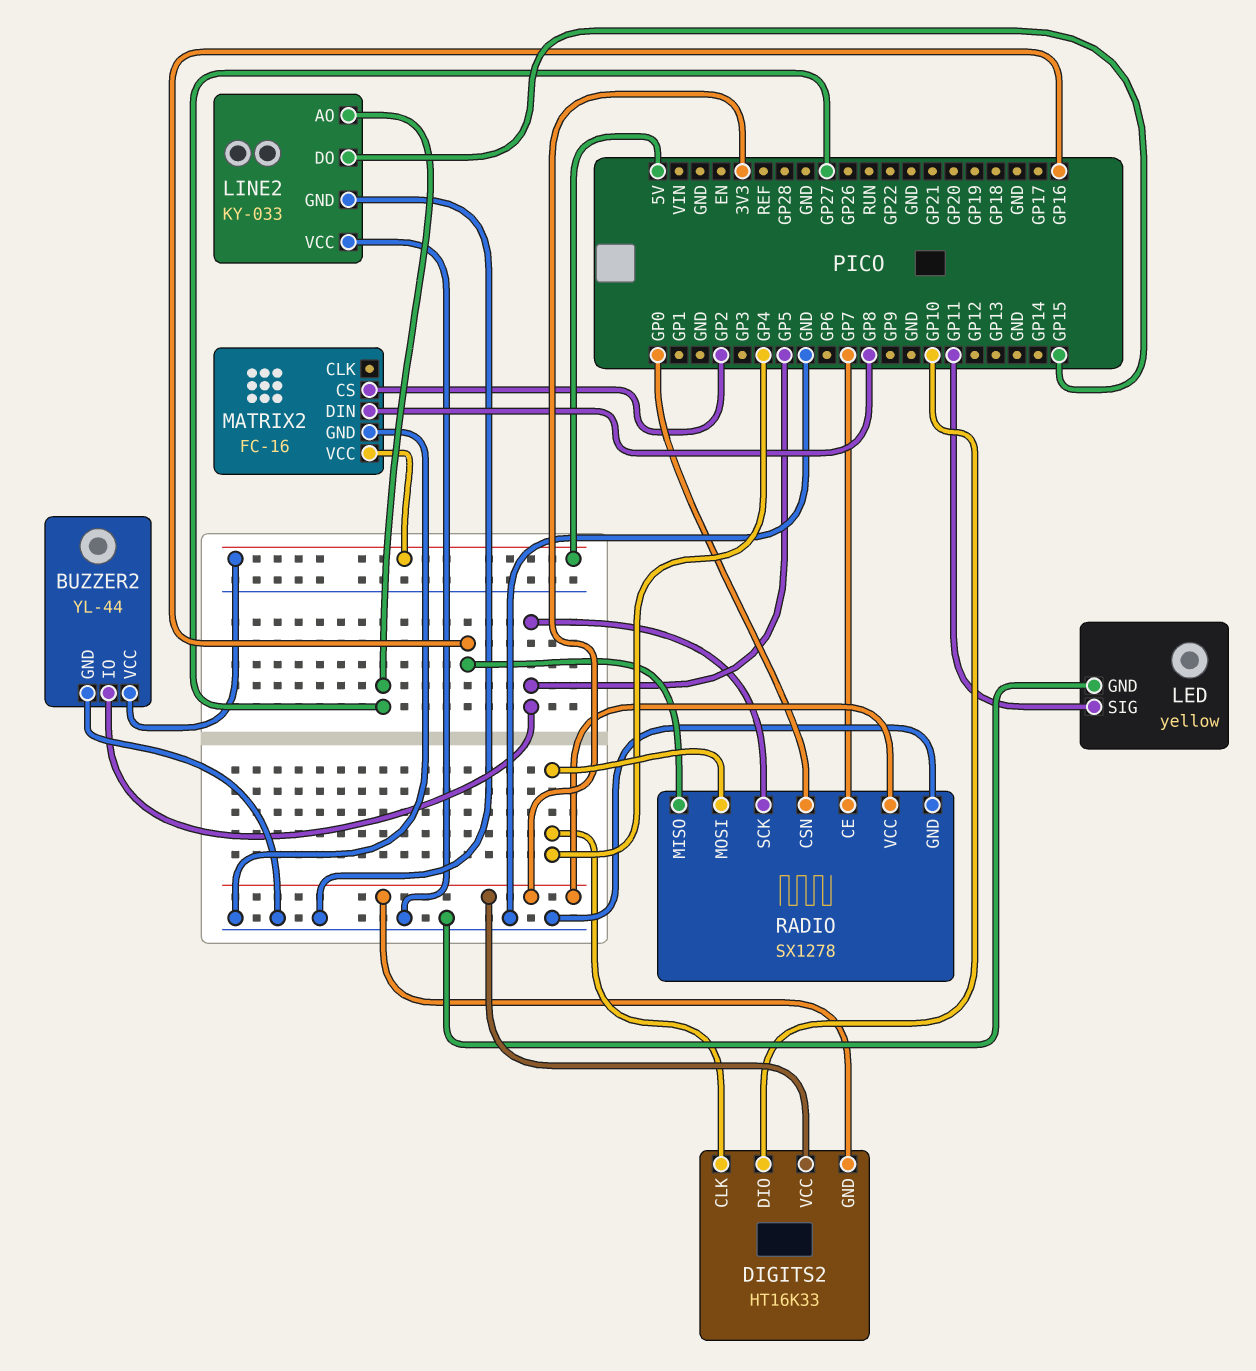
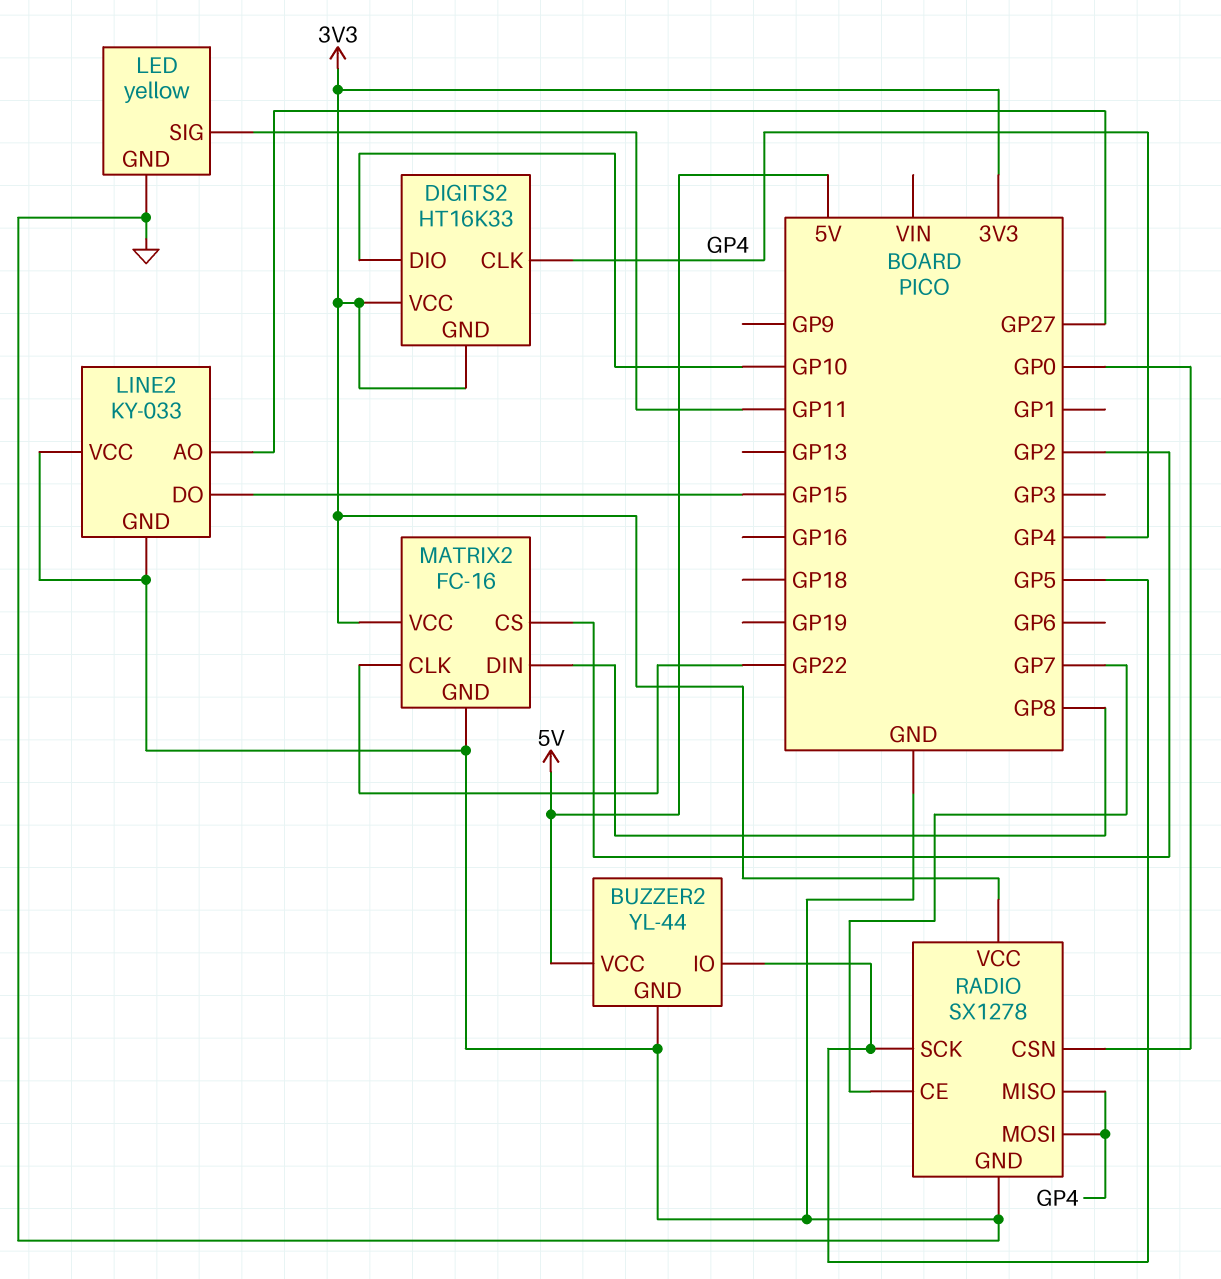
MATRIX2 pin CLK: none -> GP22
MATRIX2 pin VCC: 5V -> 3V3
RADIO pin MISO: GP16 -> GP4

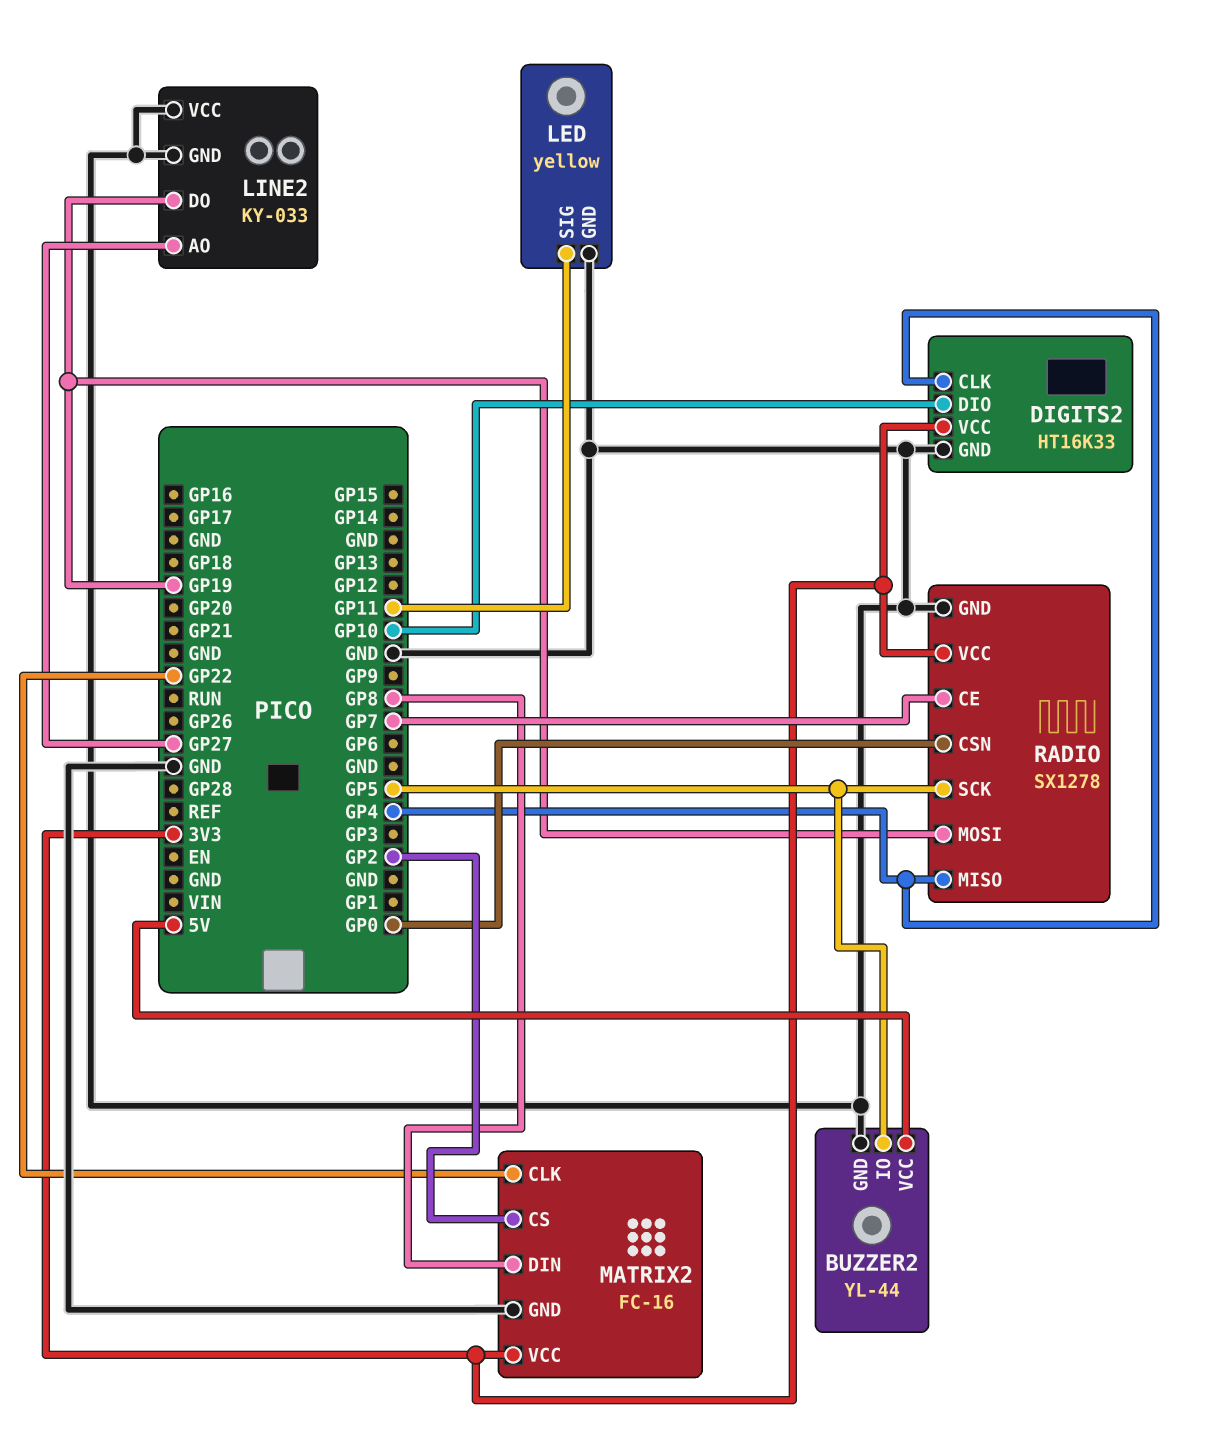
DIGITS2 pin GND: 3V3 -> GND
LINE2 pin DO: GP15 -> GP19
RADIO pin MOSI: GP4 -> GP19

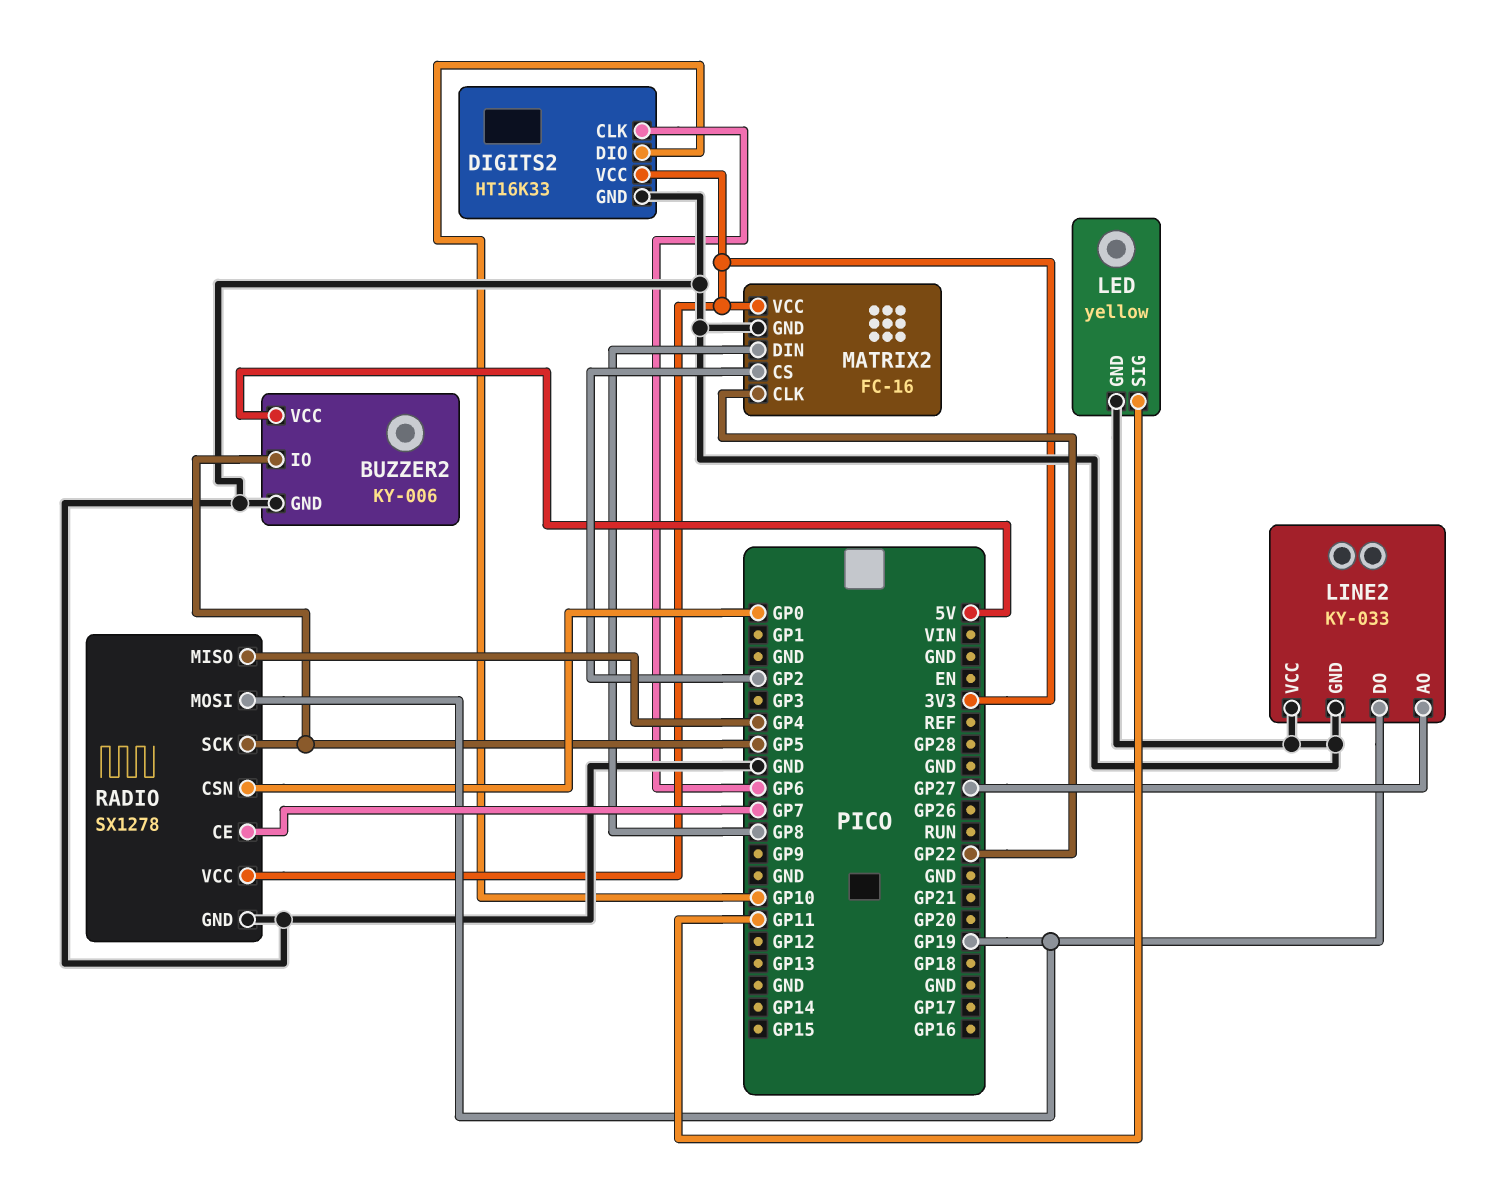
BUZZER2: YL-44 -> KY-006
DIGITS2 pin CLK: GP4 -> GP6

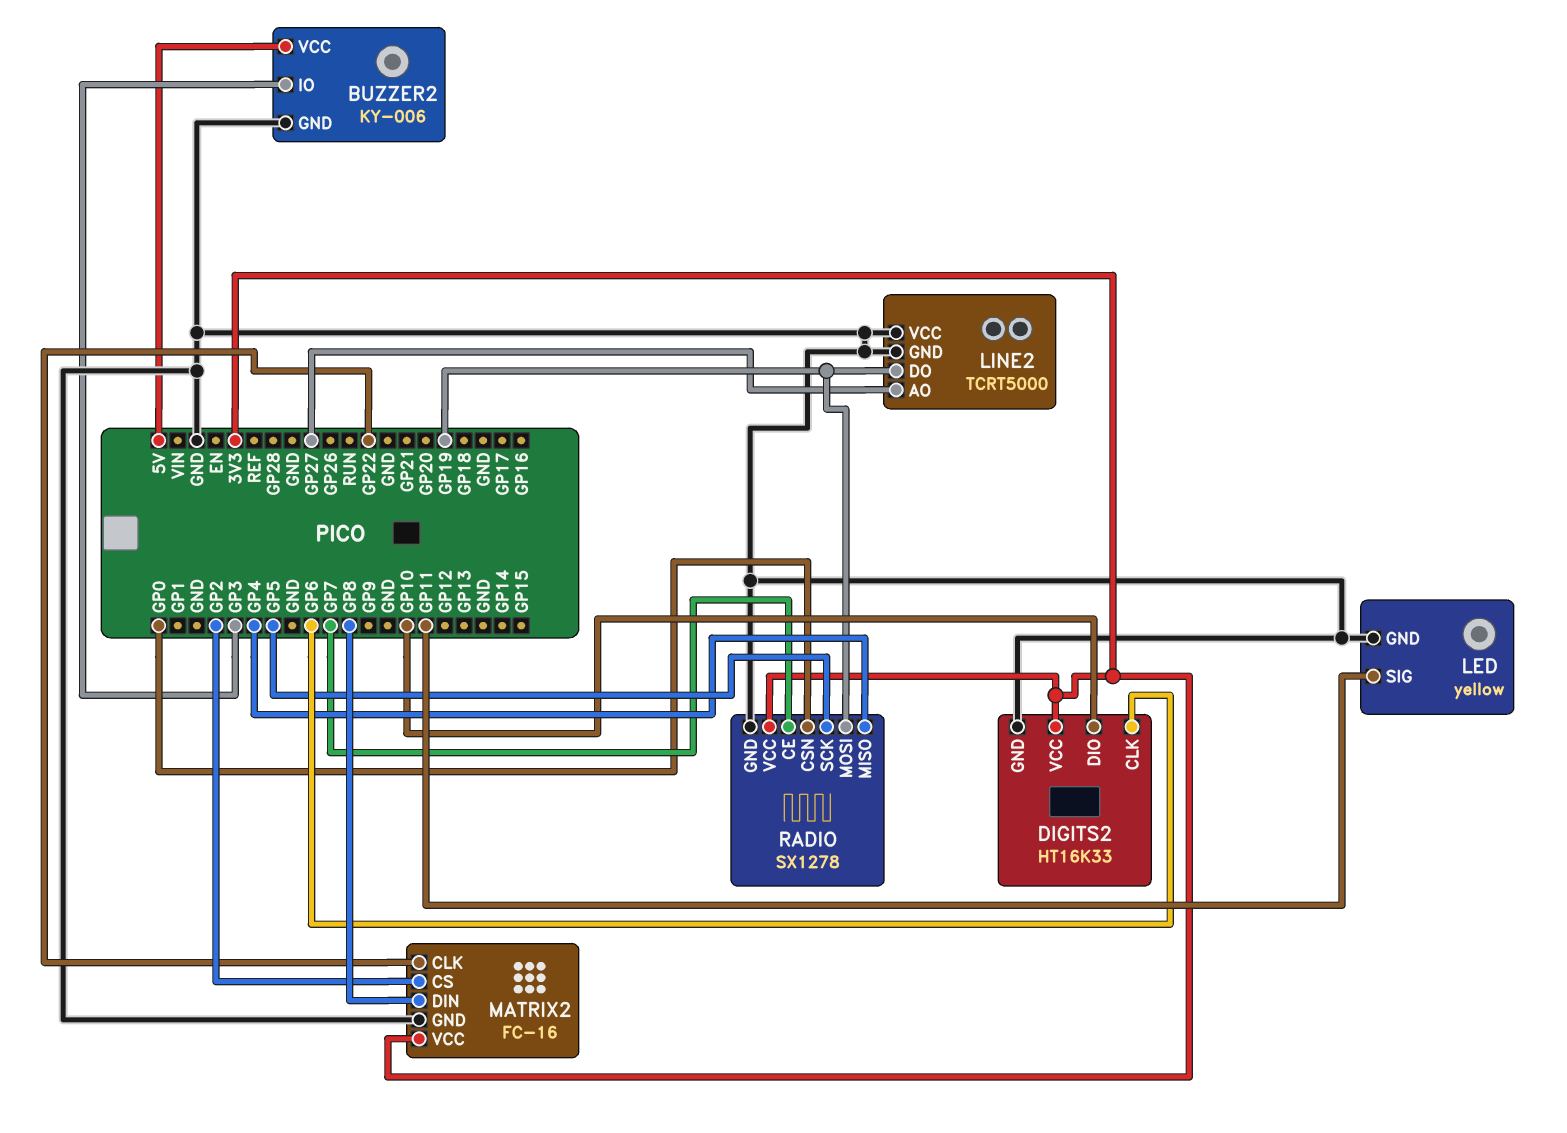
BUZZER2 pin IO: GP5 -> GP3
LINE2: KY-033 -> TCRT5000

